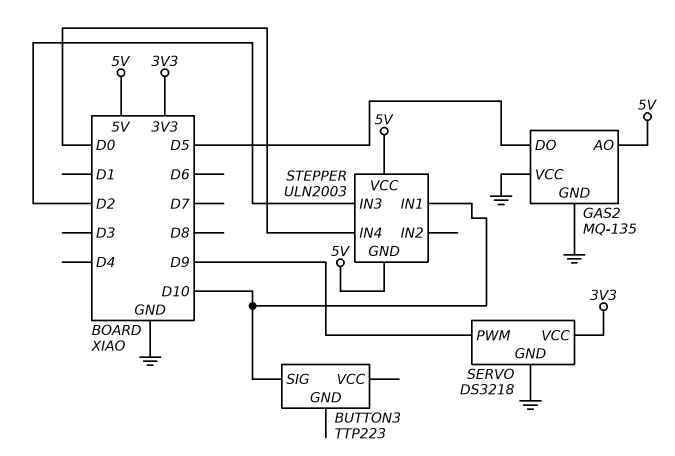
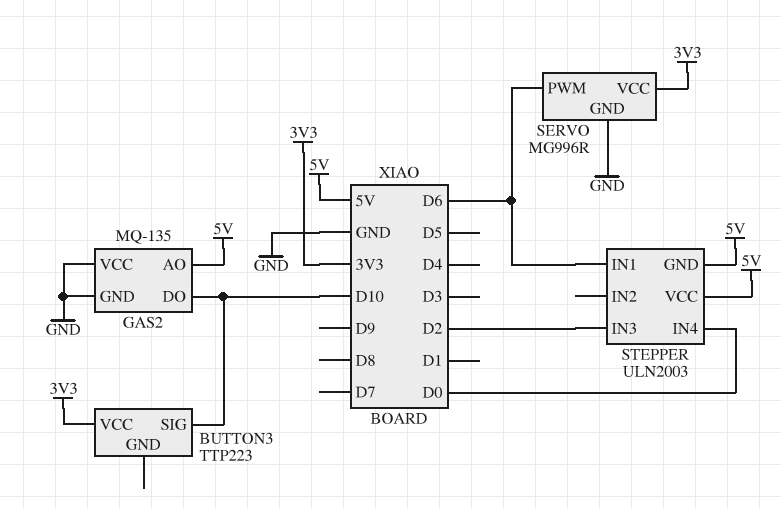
BUTTON3 pin VCC: none -> 3V3
GAS2 pin DO: D5 -> D10
SERVO: DS3218 -> MG996R
SERVO pin PWM: D9 -> D6
STEPPER pin IN1: D10 -> D6

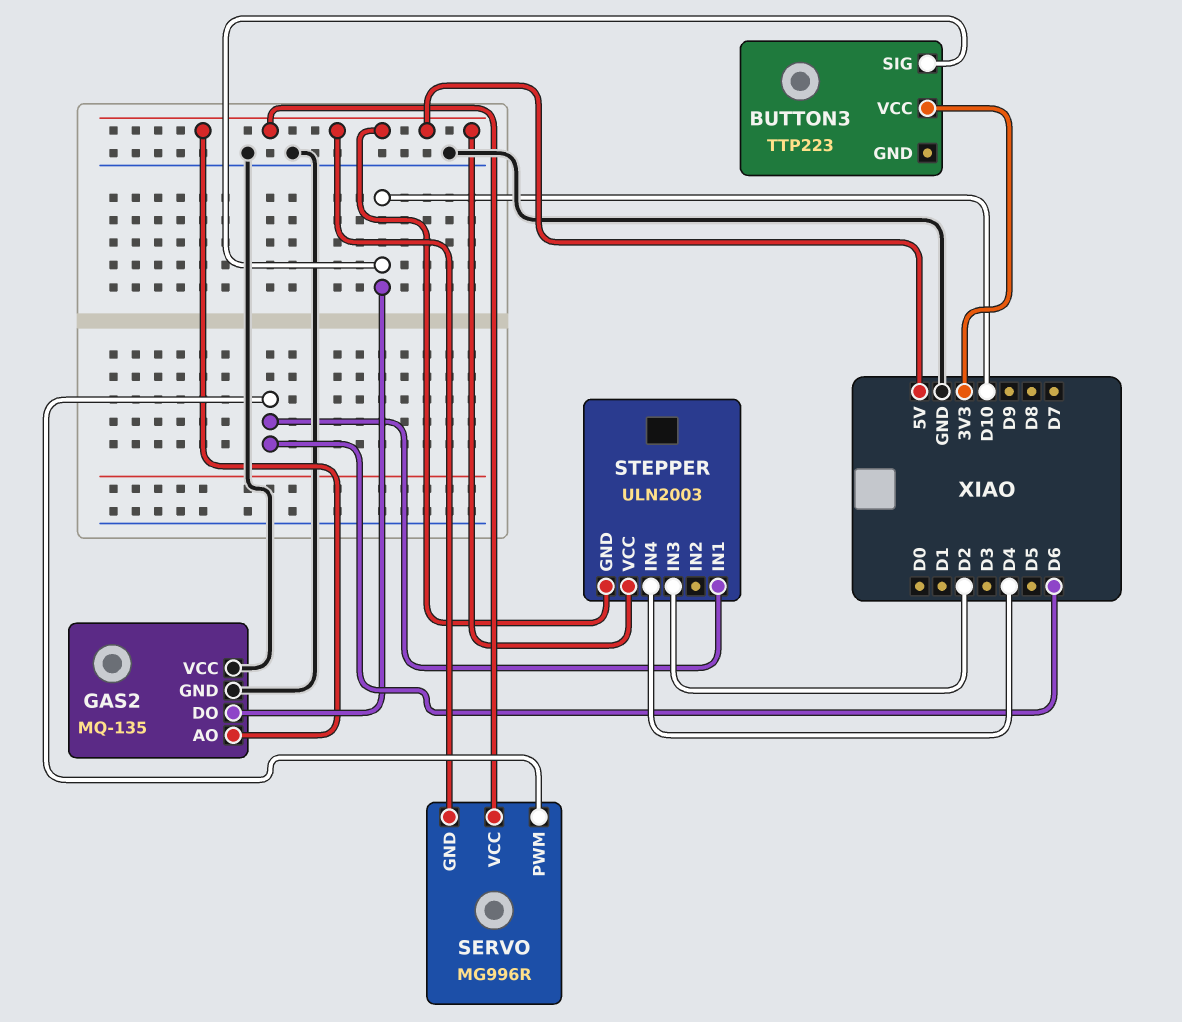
SERVO pin GND: GND -> 5V
SERVO pin VCC: 3V3 -> 5V
STEPPER pin IN4: D0 -> D4

